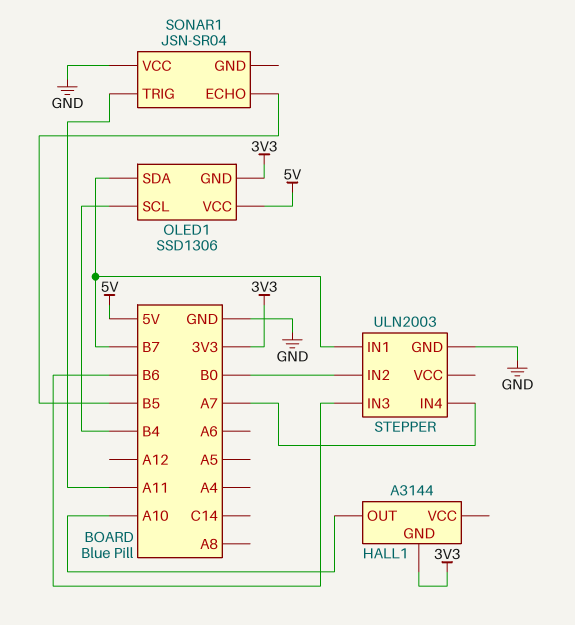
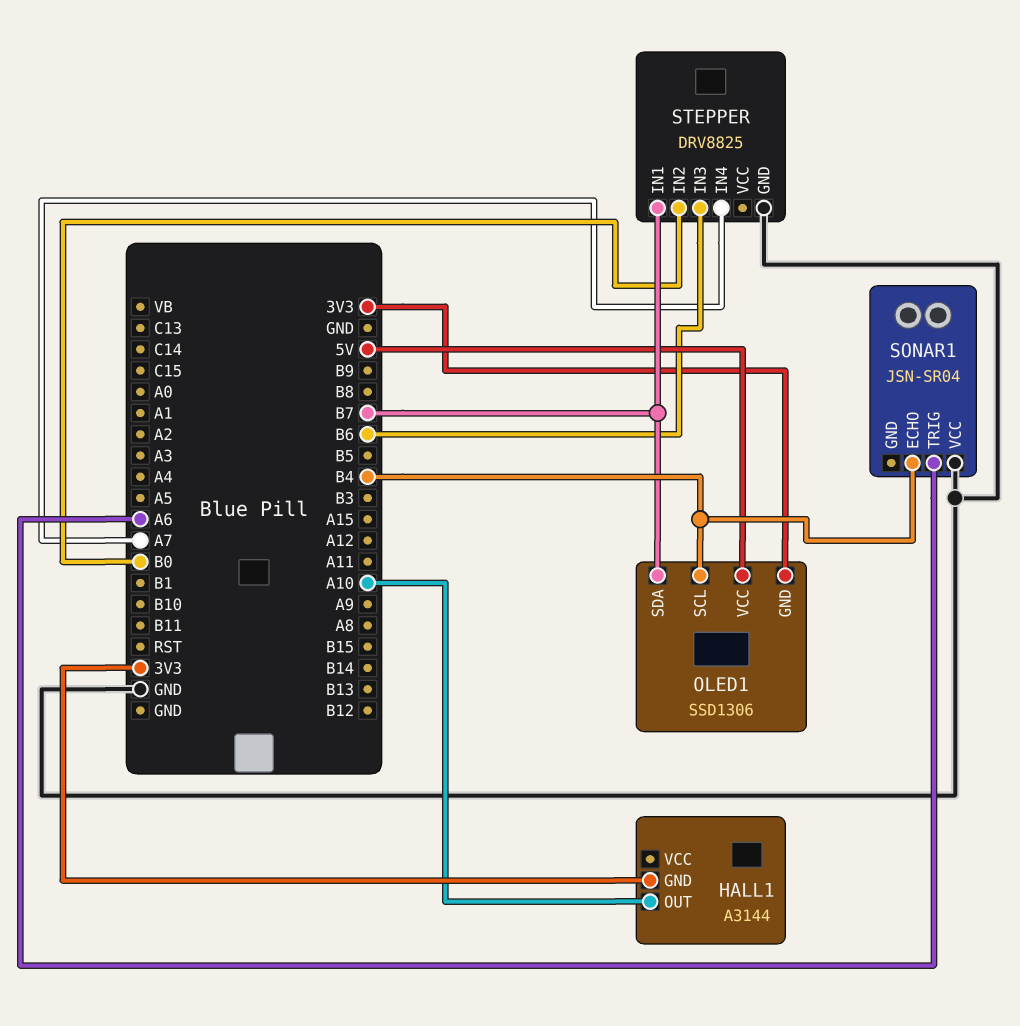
SONAR1 pin ECHO: B5 -> B4
SONAR1 pin TRIG: A11 -> A6
STEPPER: ULN2003 -> DRV8825

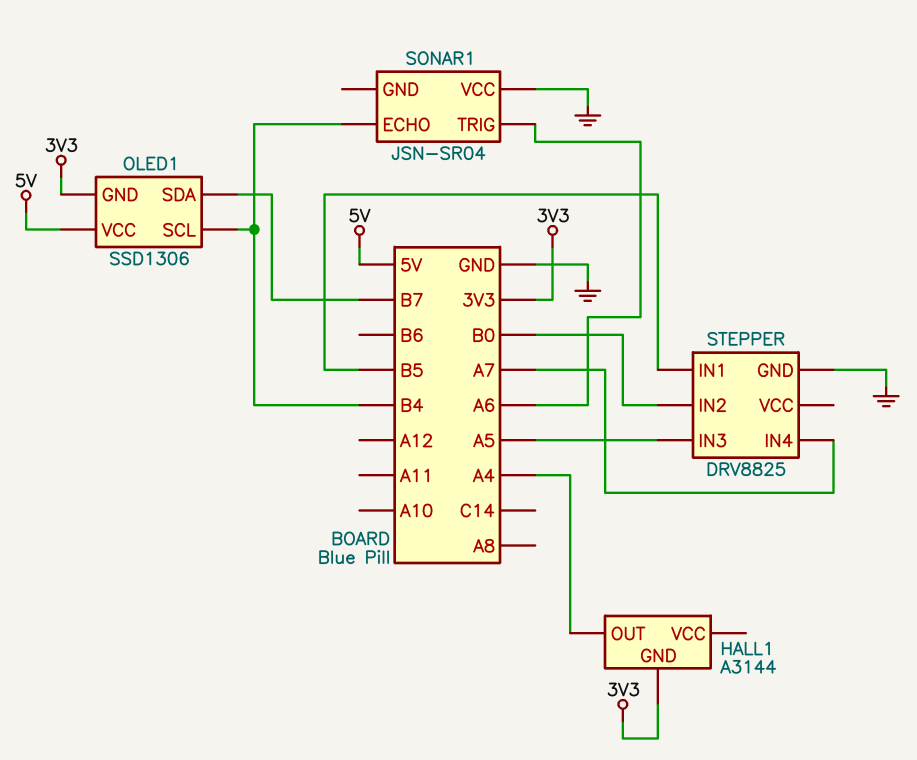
HALL1 pin OUT: A10 -> A4
STEPPER pin IN1: B7 -> B5
STEPPER pin IN3: B6 -> A5

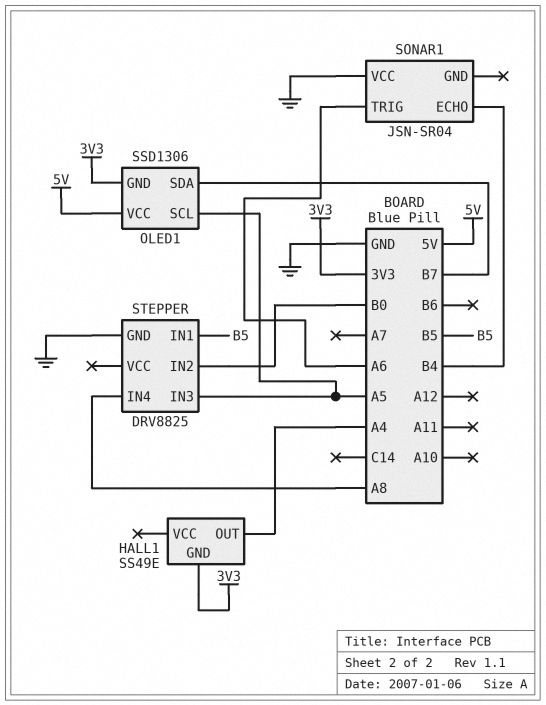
HALL1: A3144 -> SS49E
OLED1 pin SCL: B4 -> A5
STEPPER pin IN4: A7 -> A8

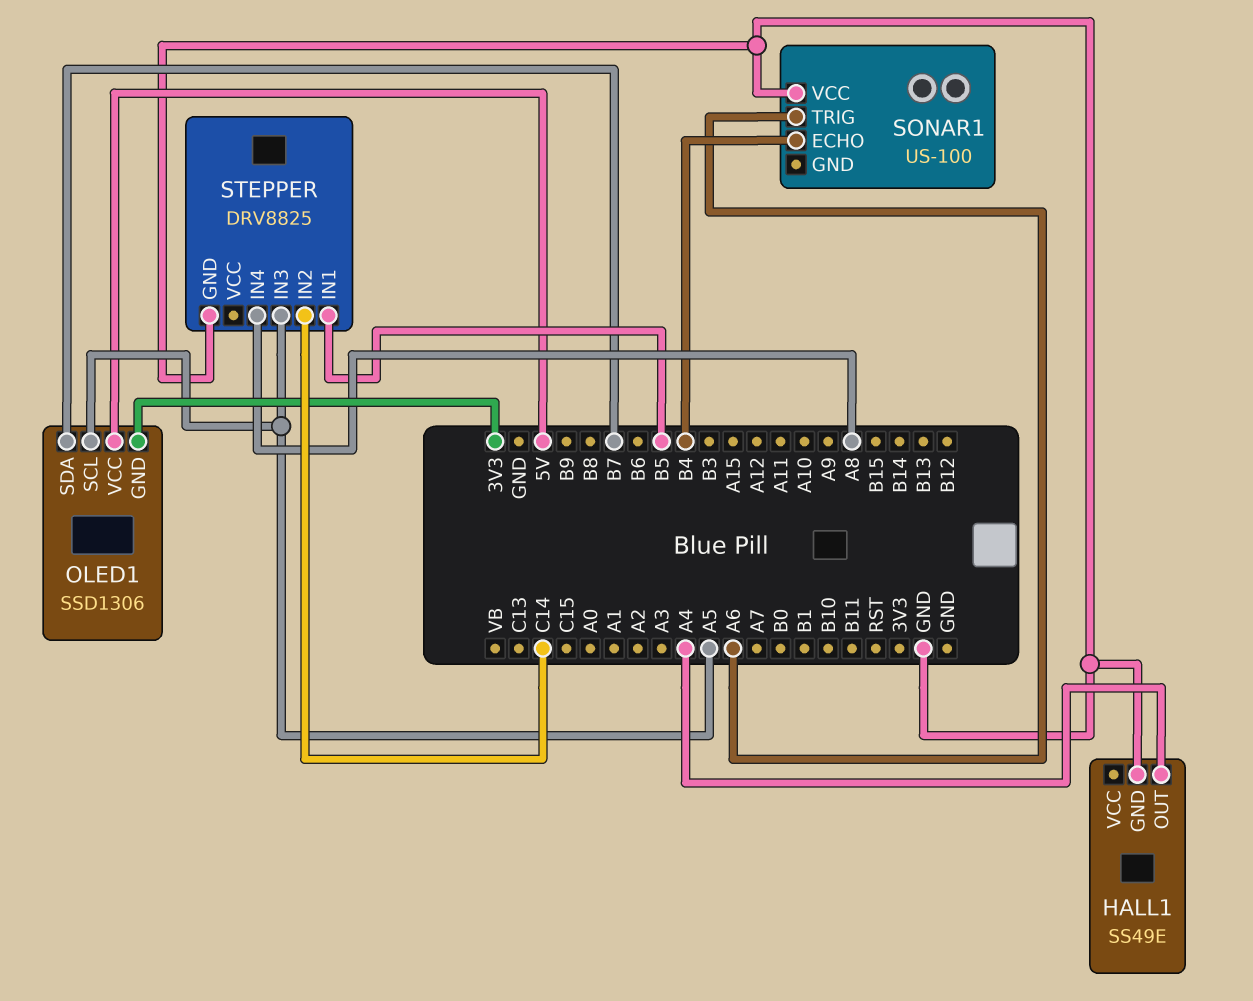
HALL1 pin GND: 3V3 -> GND
SONAR1: JSN-SR04 -> US-100
STEPPER pin IN2: B0 -> C14

